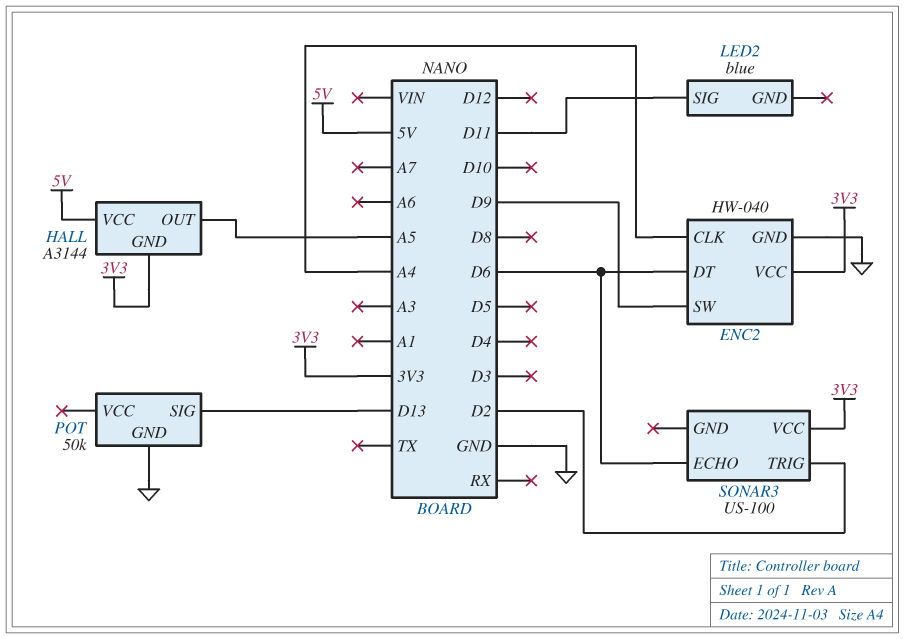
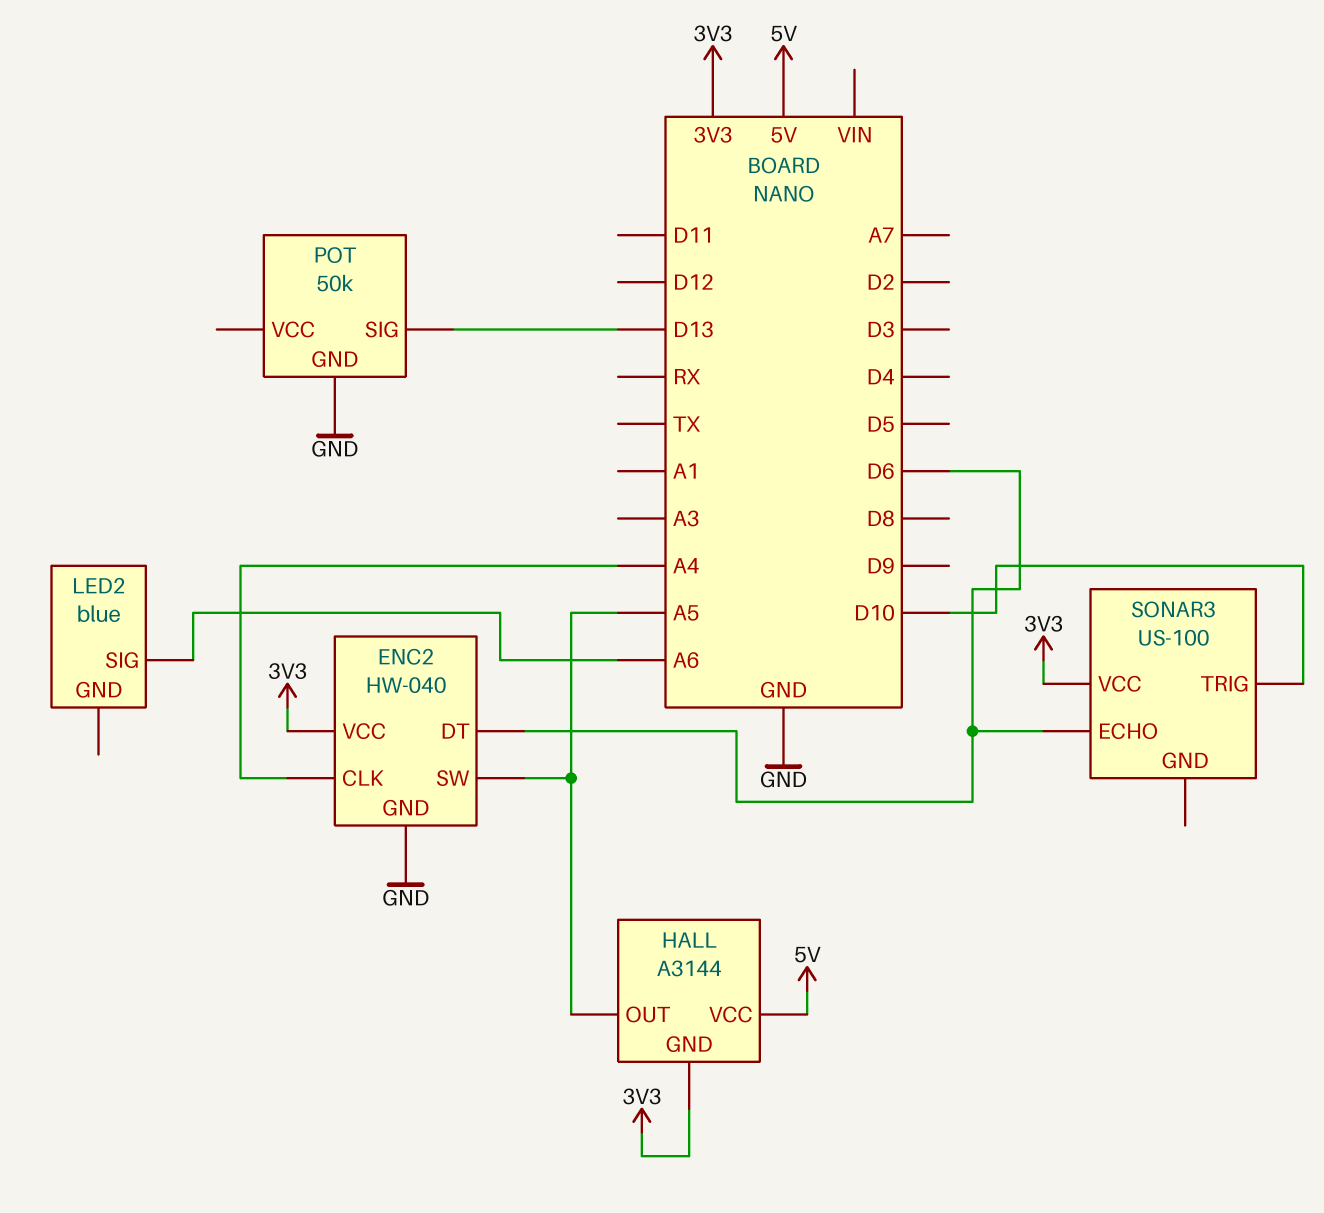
ENC2 pin SW: D9 -> A5
LED2 pin SIG: D11 -> A6
SONAR3 pin TRIG: D2 -> D10

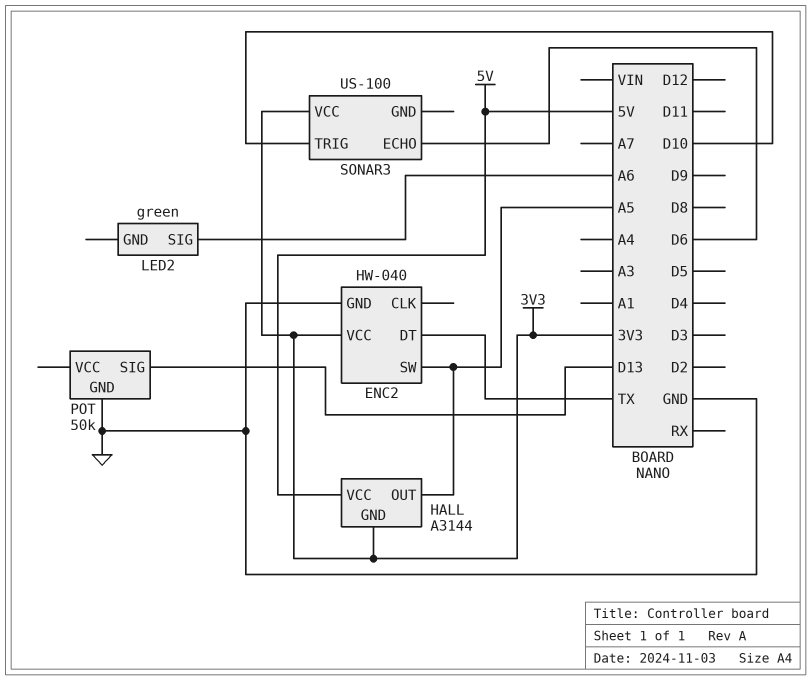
ENC2 pin CLK: A4 -> none
ENC2 pin DT: D6 -> TX
LED2: blue -> green

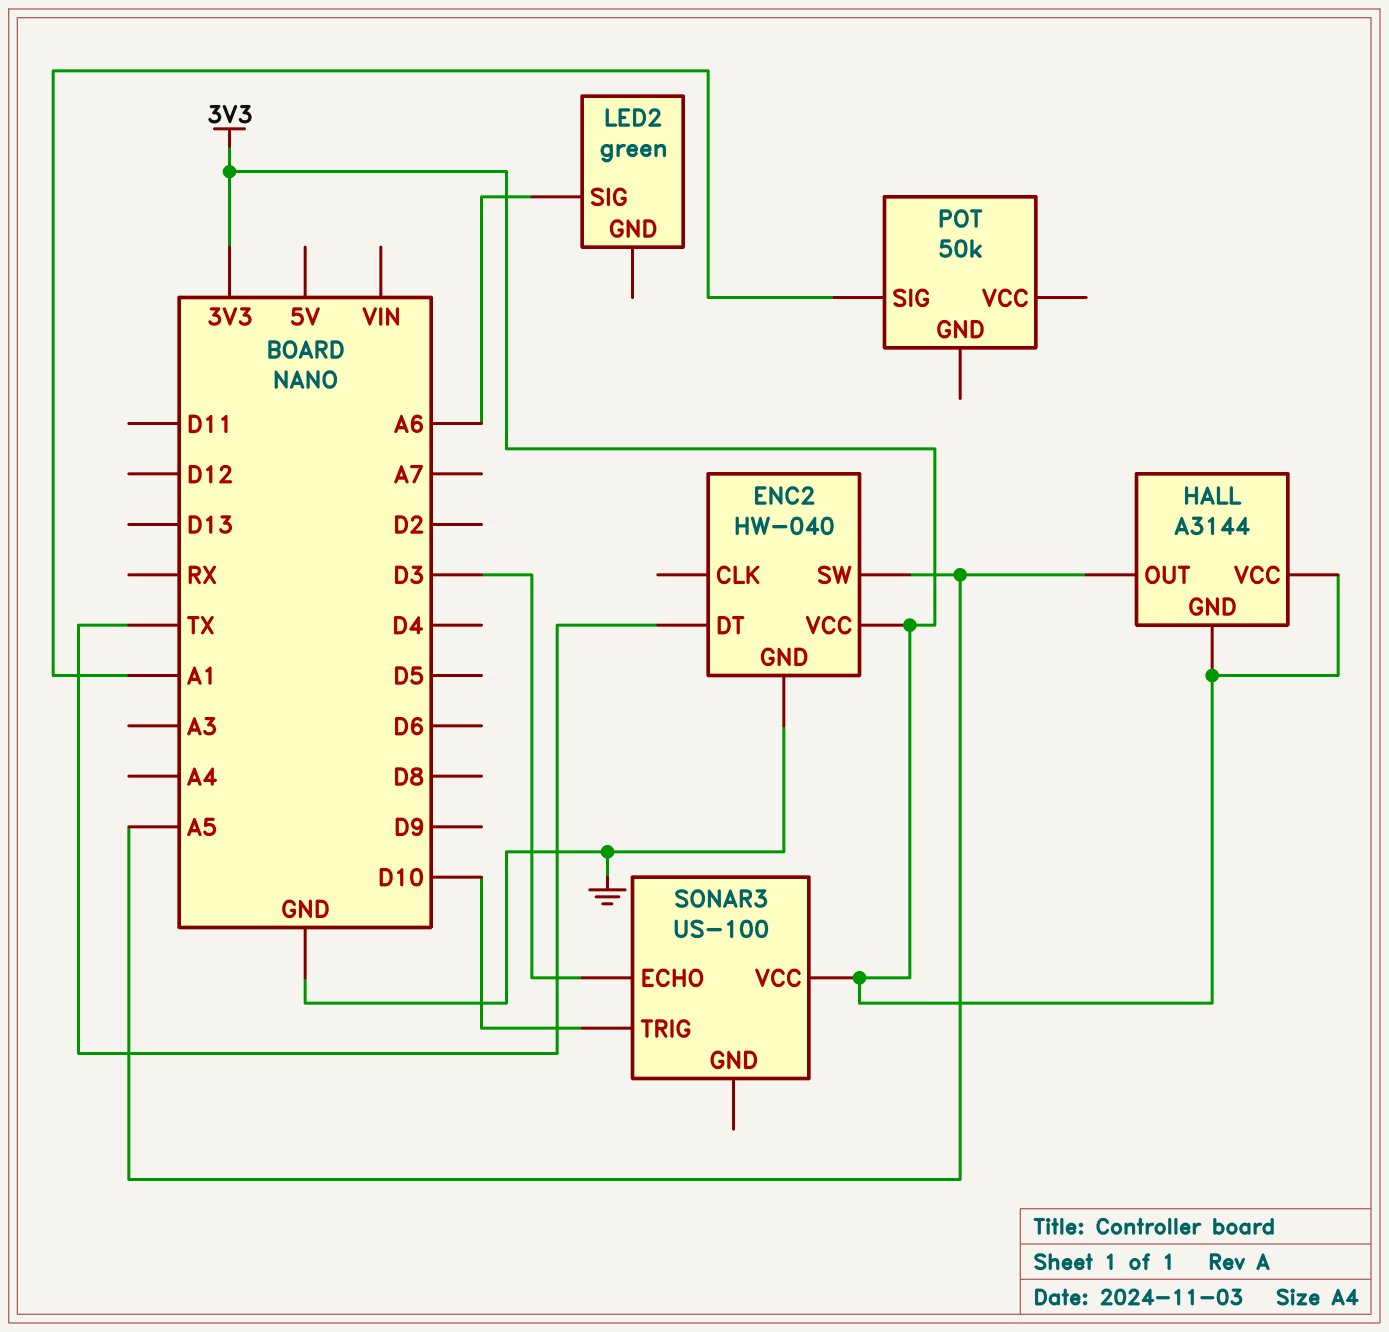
HALL pin VCC: 5V -> 3V3
POT pin GND: GND -> none
POT pin SIG: D13 -> A1
SONAR3 pin ECHO: D6 -> D3

